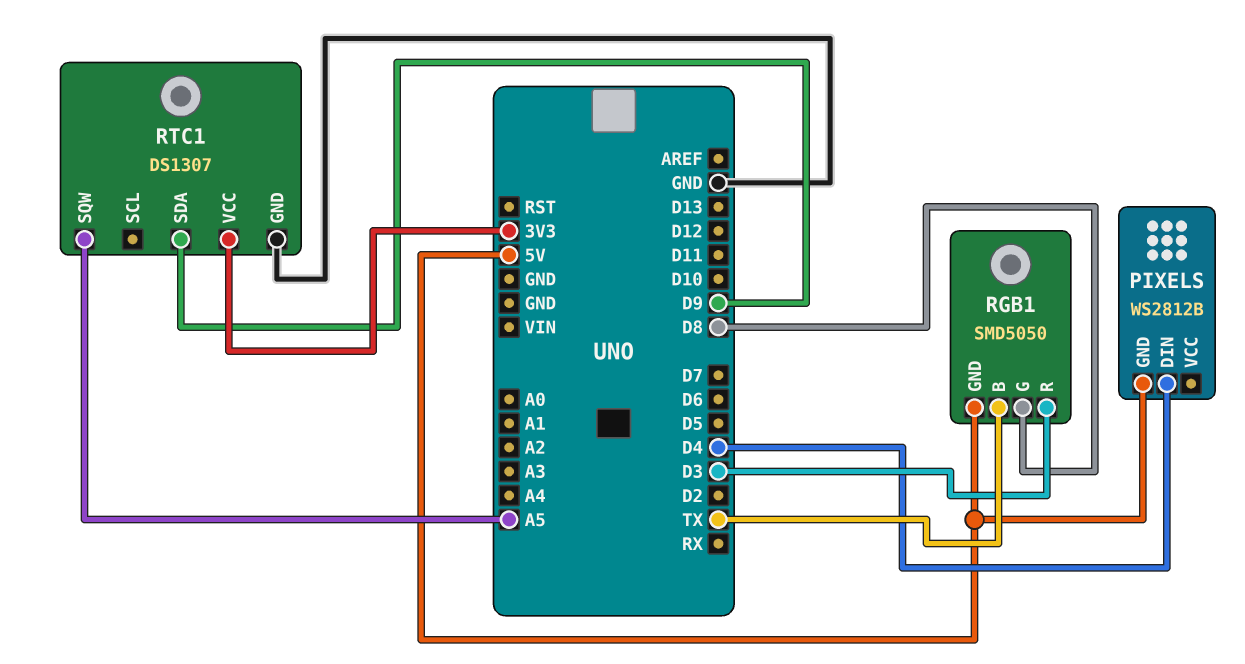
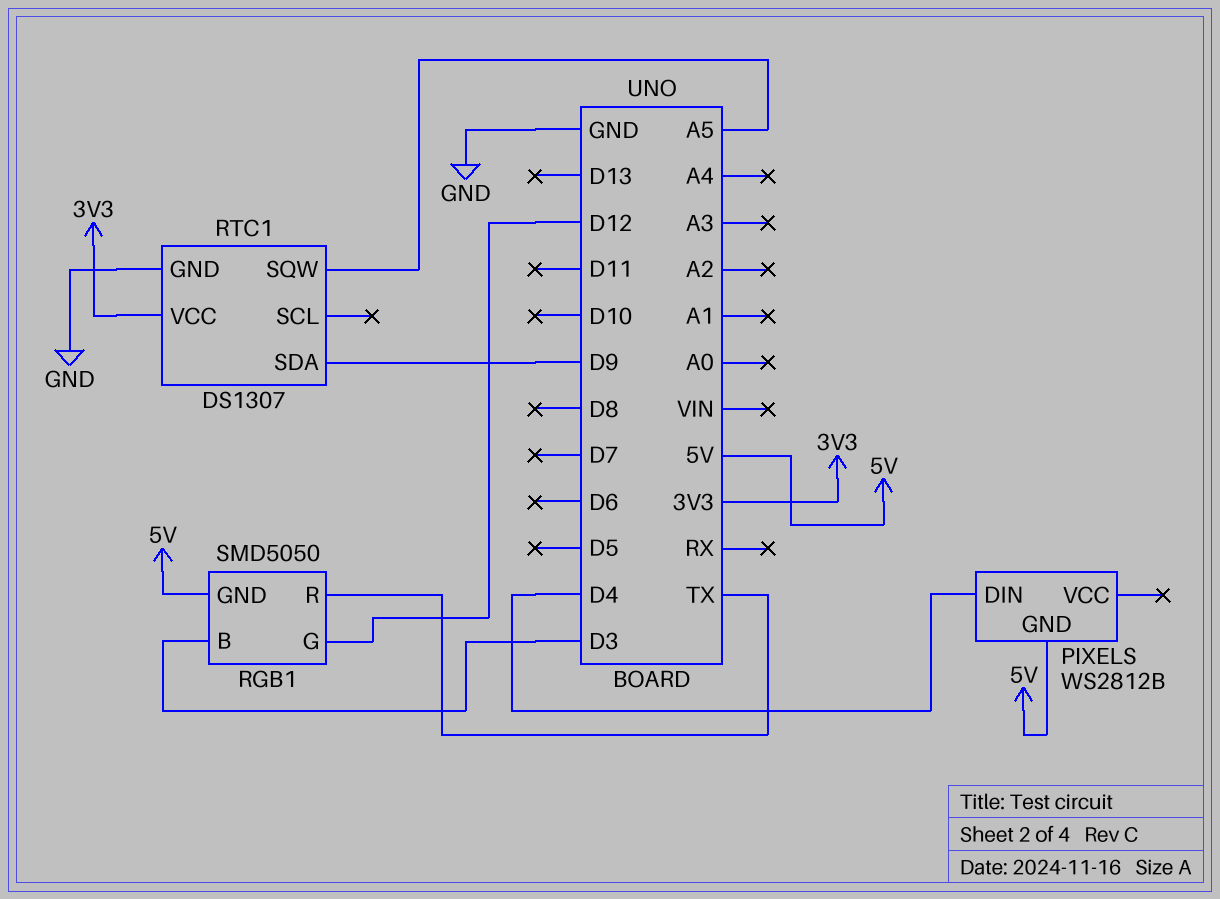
RGB1 pin B: TX -> D3
RGB1 pin G: D8 -> D12
RGB1 pin R: D3 -> TX

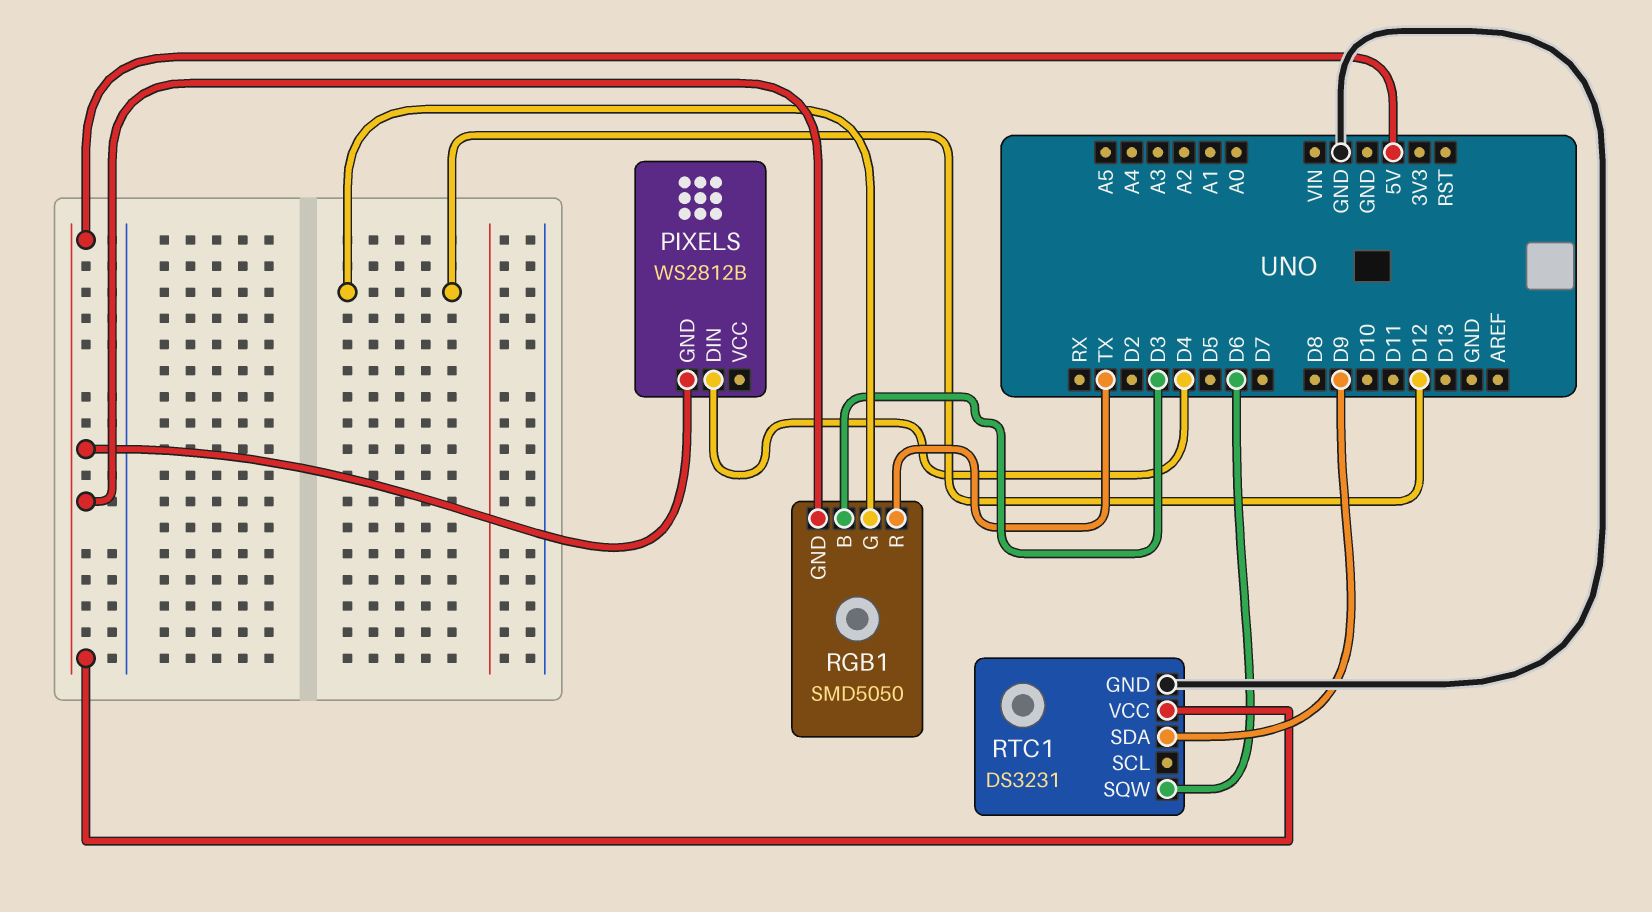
RTC1: DS1307 -> DS3231
RTC1 pin SQW: A5 -> D6
RTC1 pin VCC: 3V3 -> 5V

